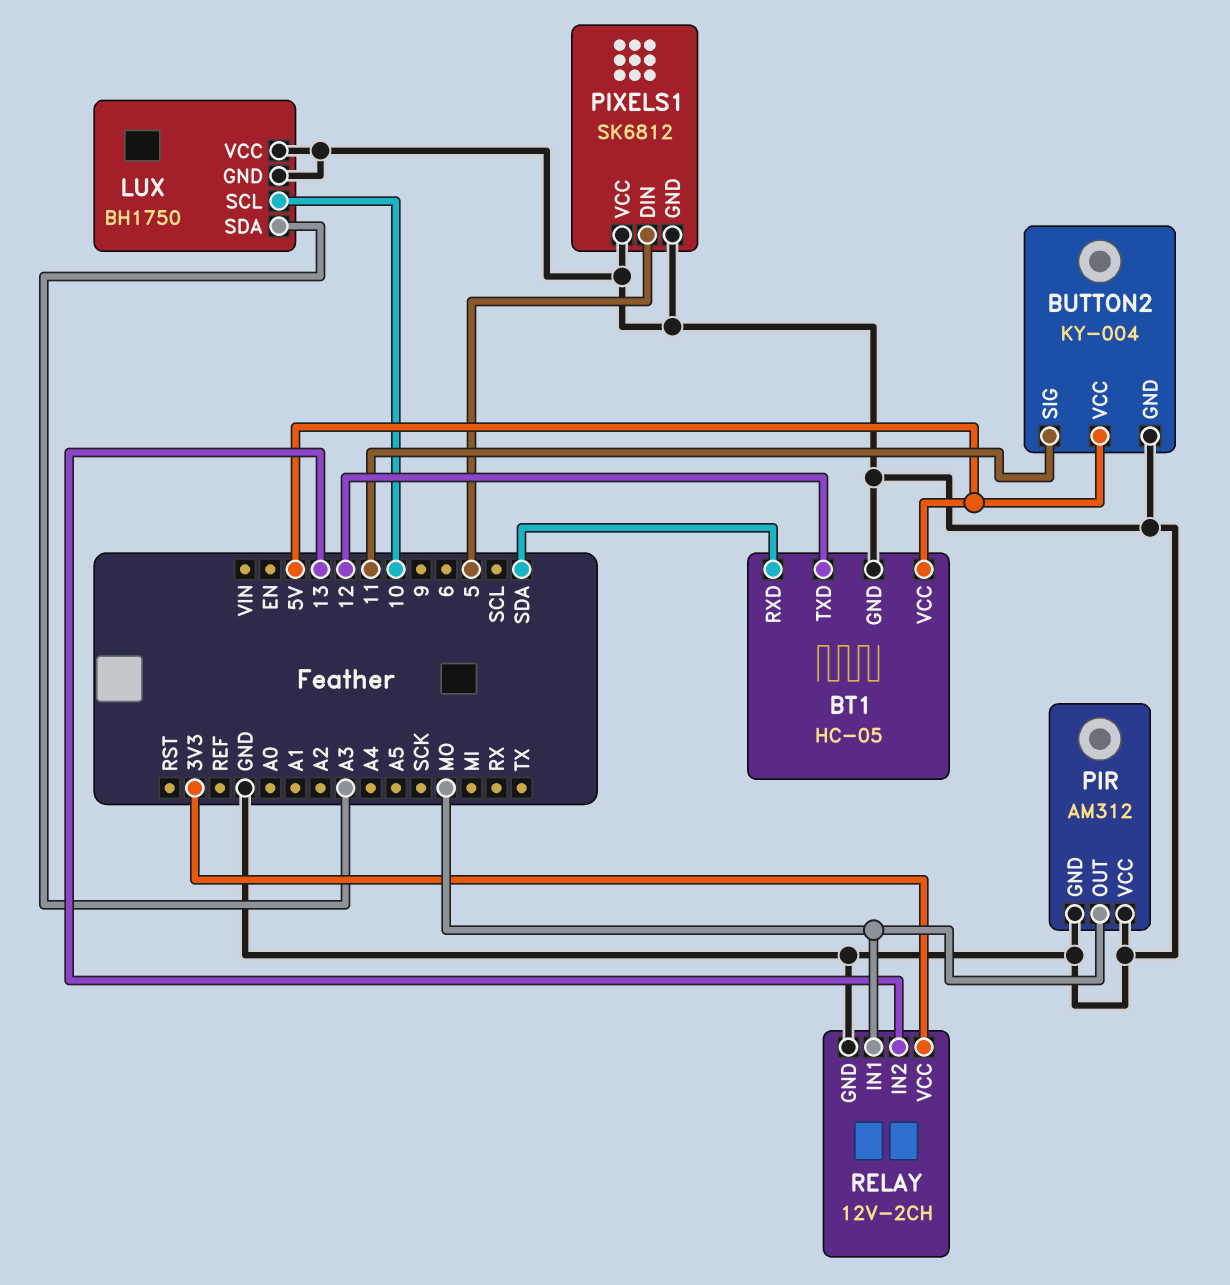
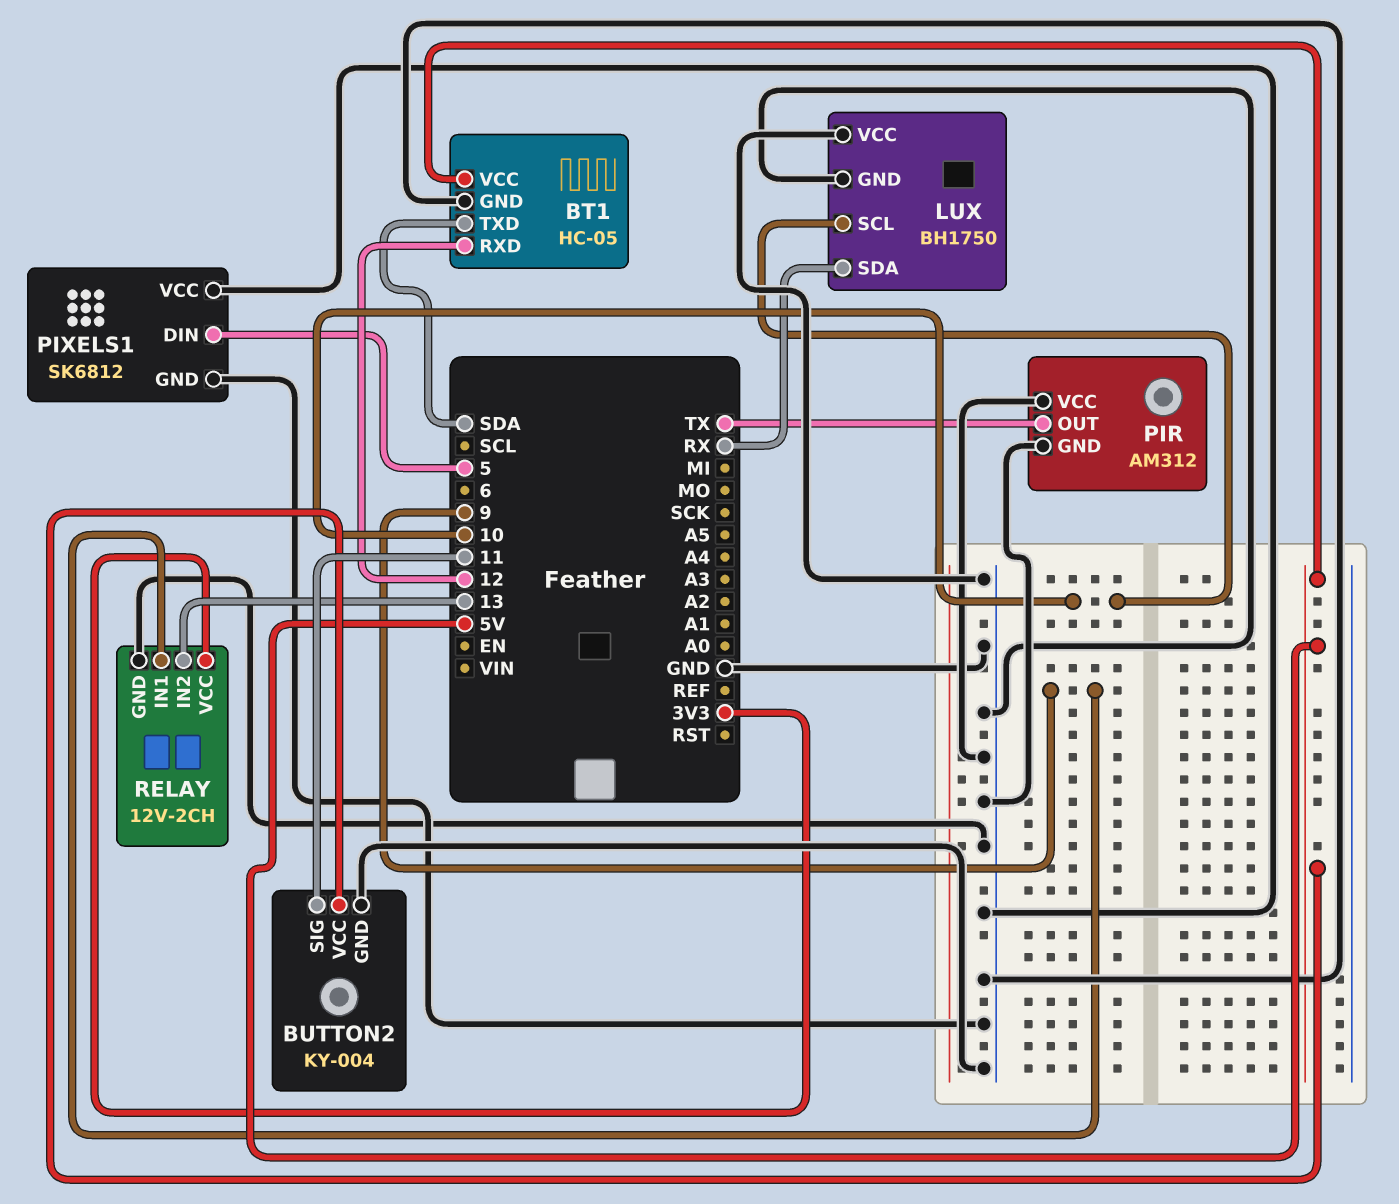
BT1 pin RXD: SDA -> 12
BT1 pin TXD: 12 -> SDA
LUX pin SDA: A3 -> RX
PIR pin OUT: MO -> TX
RELAY pin IN1: MO -> 9

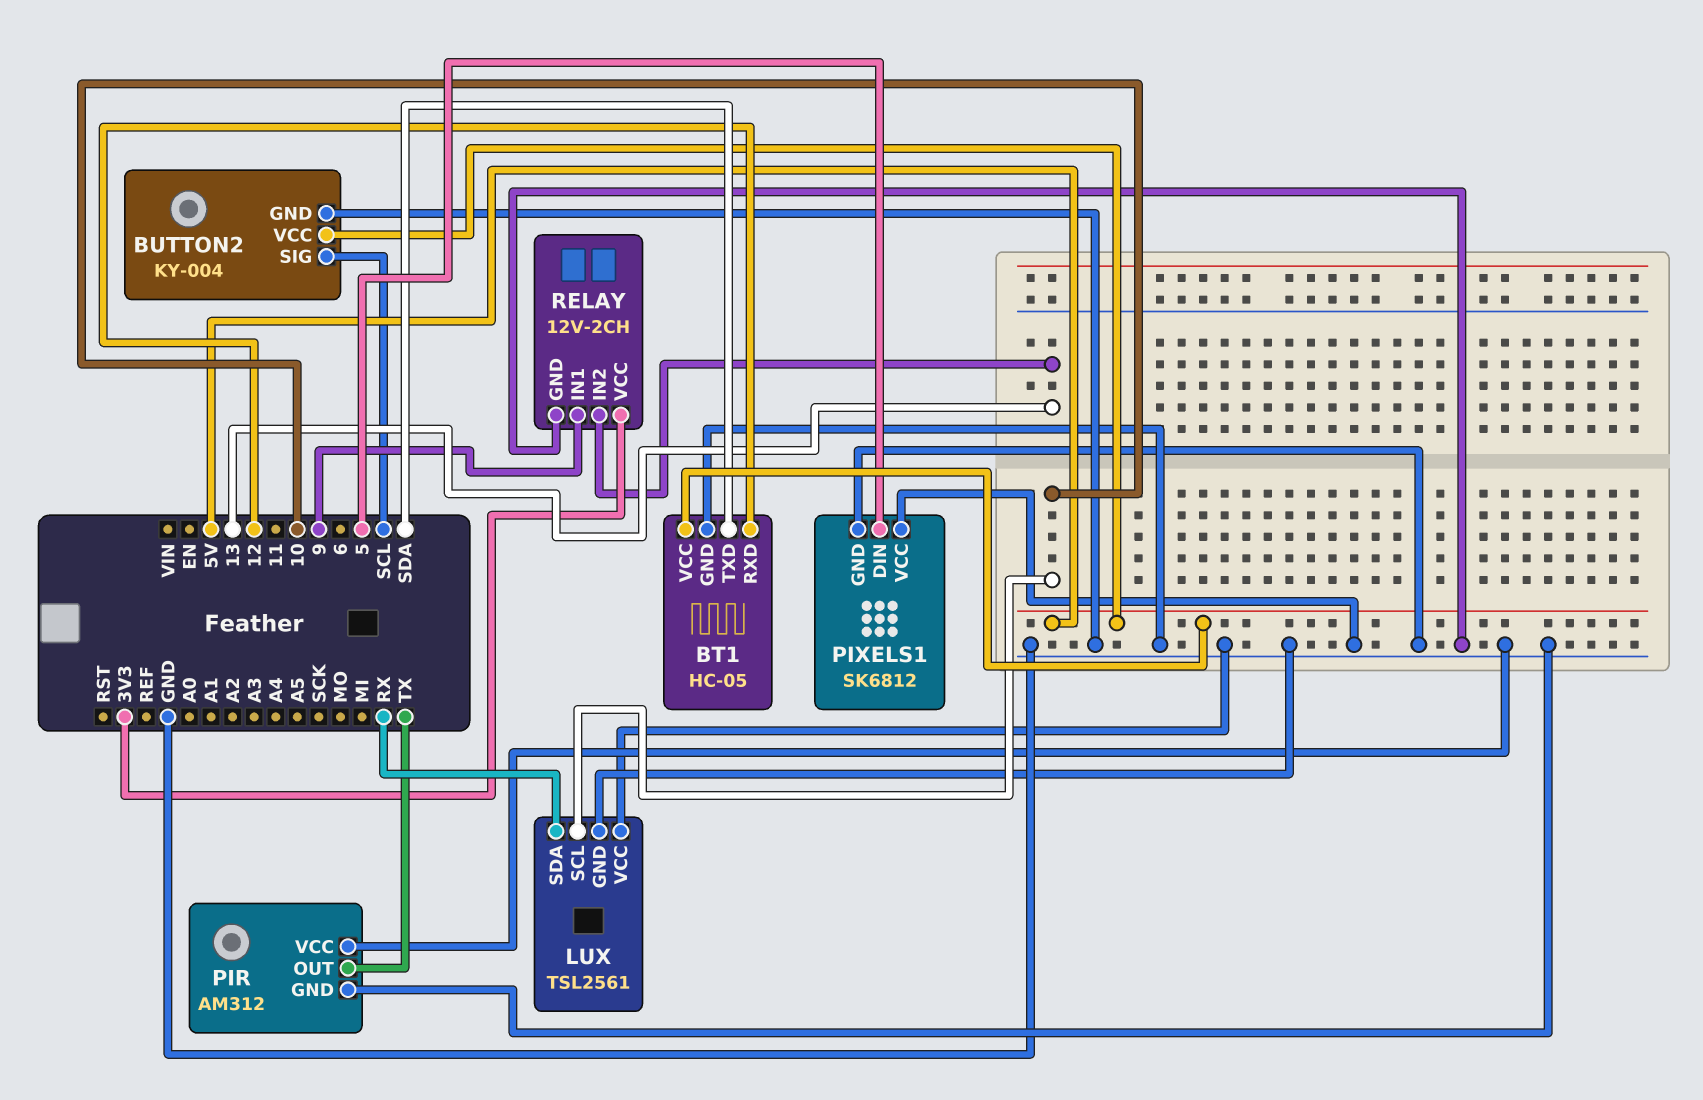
BUTTON2 pin SIG: 11 -> SCL
LUX: BH1750 -> TSL2561

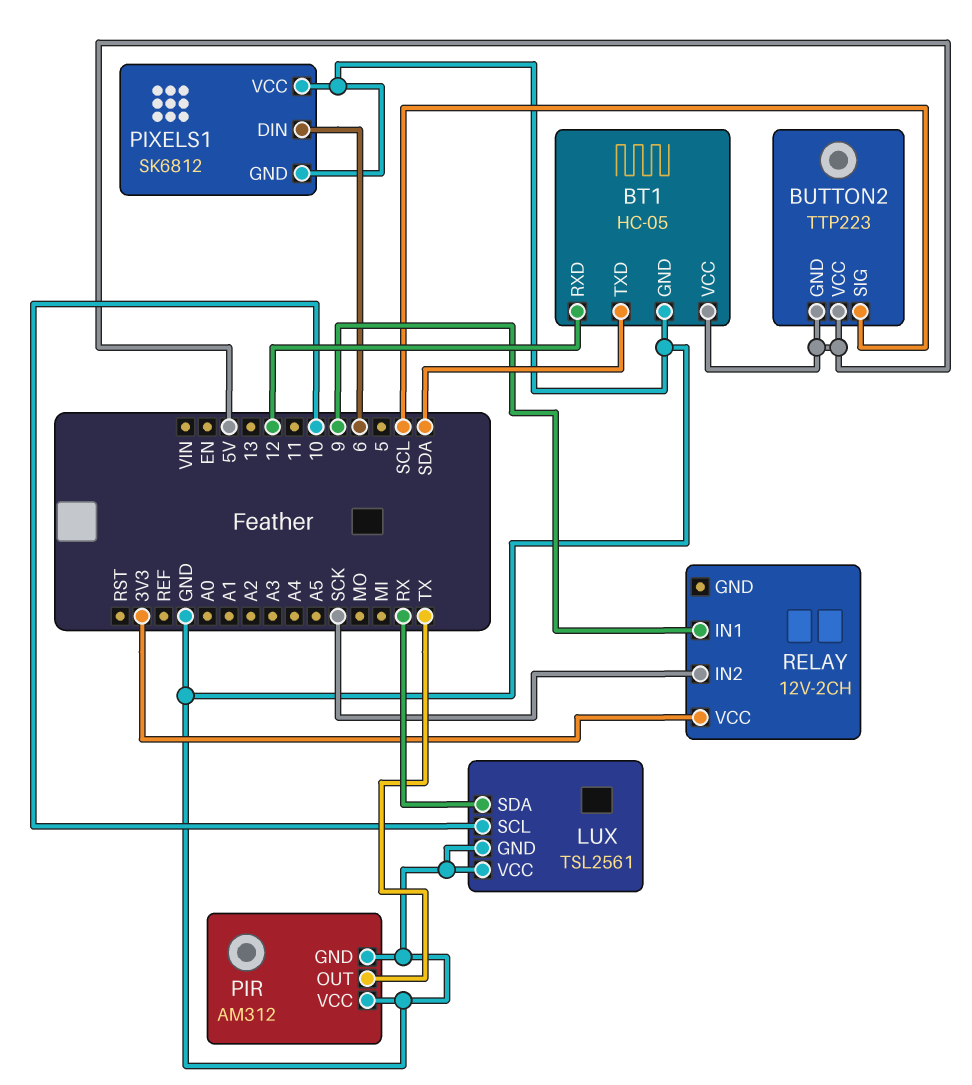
BUTTON2: KY-004 -> TTP223
BUTTON2 pin GND: GND -> 5V
PIXELS1 pin DIN: 5 -> 6
RELAY pin GND: GND -> none
RELAY pin IN2: 13 -> SCK

